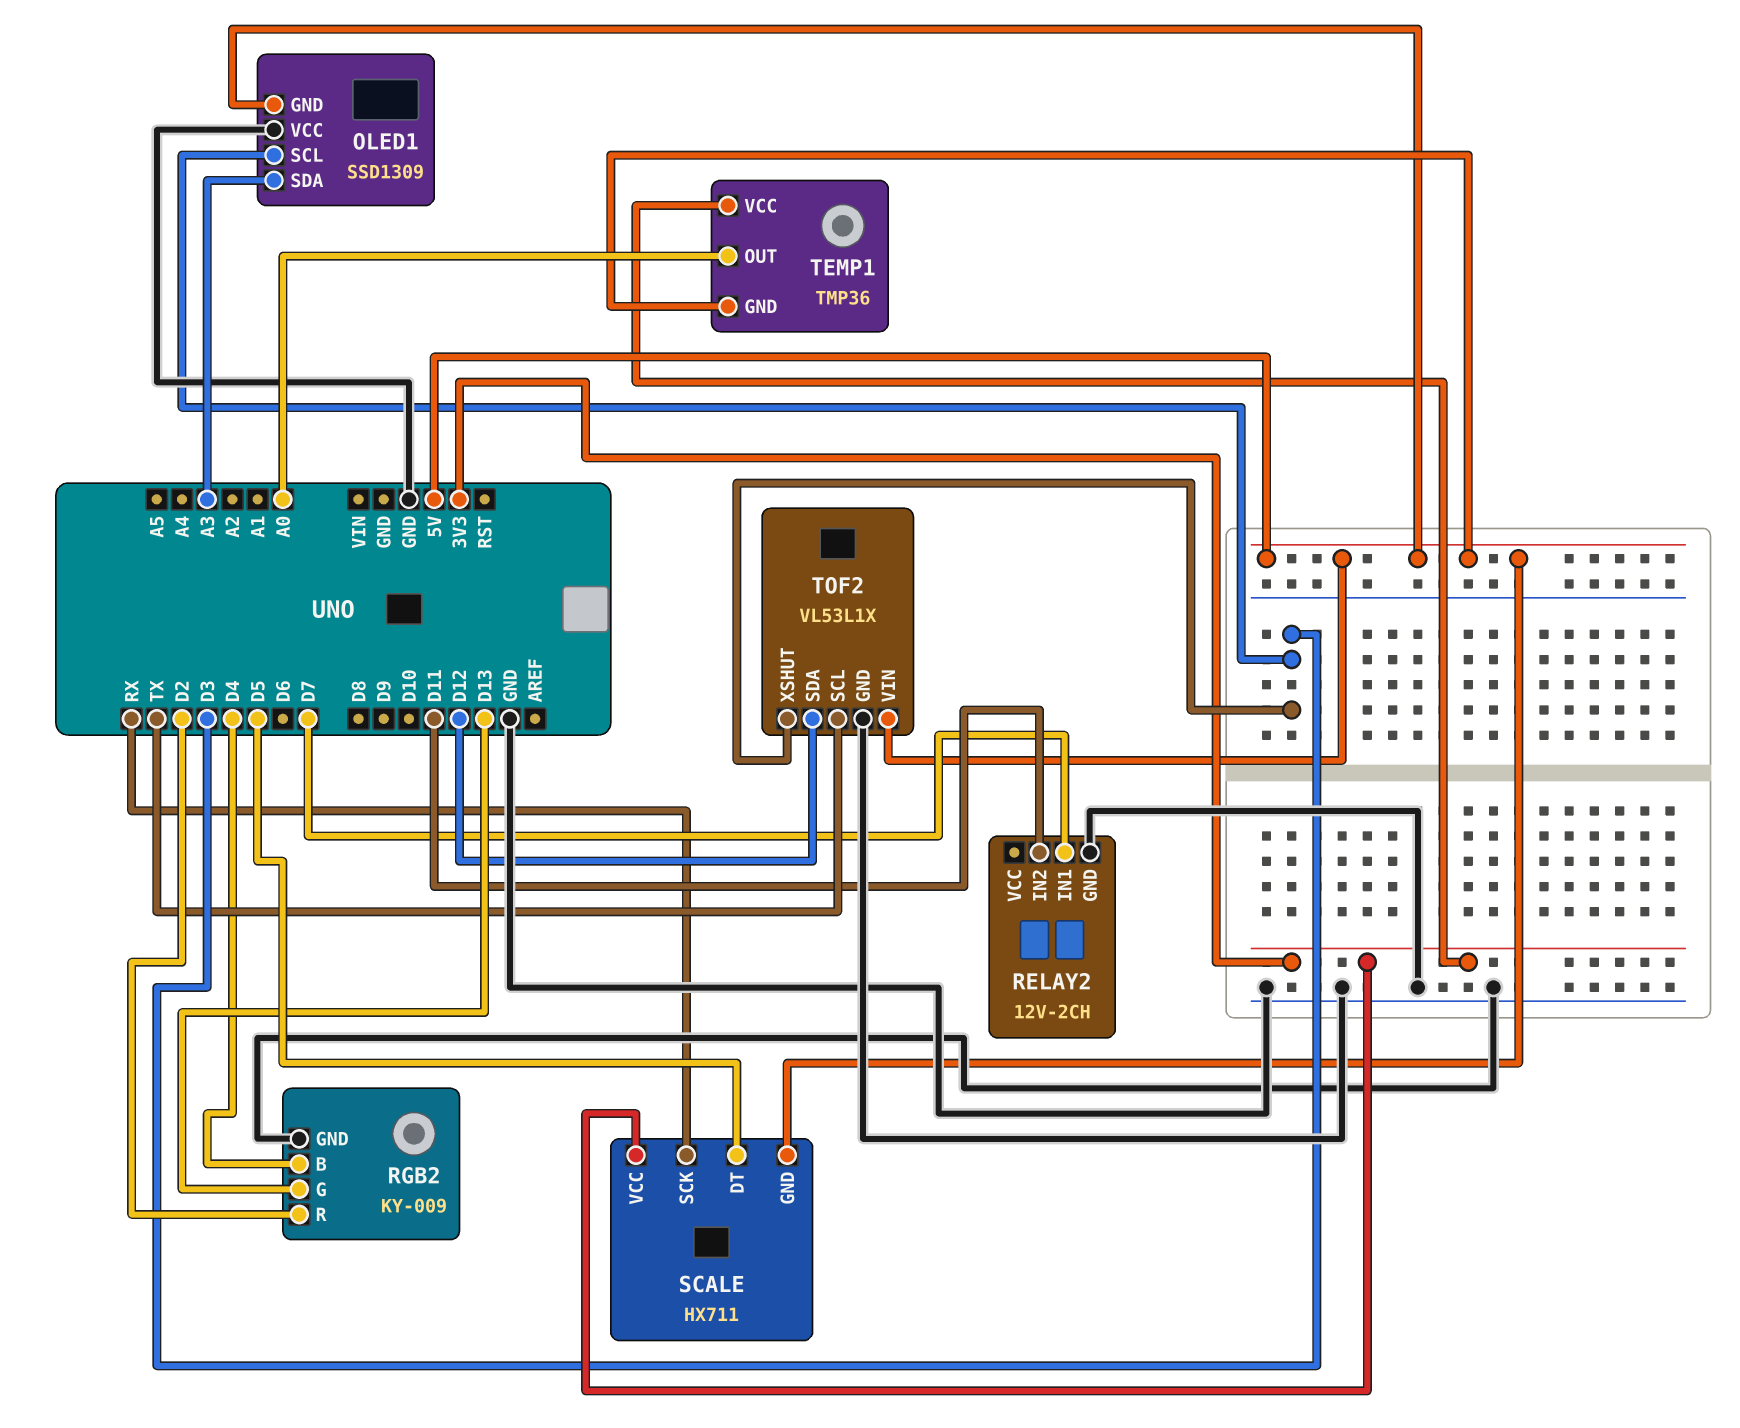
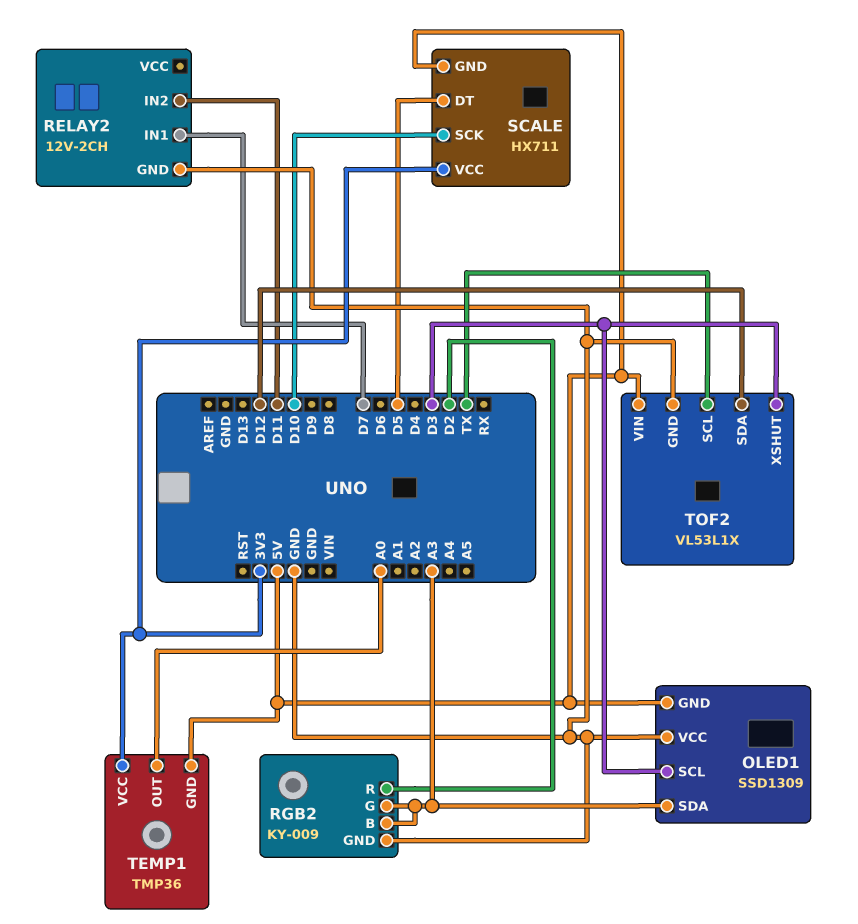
RGB2 pin B: D4 -> A3
RGB2 pin G: D13 -> A3
SCALE pin SCK: RX -> D10

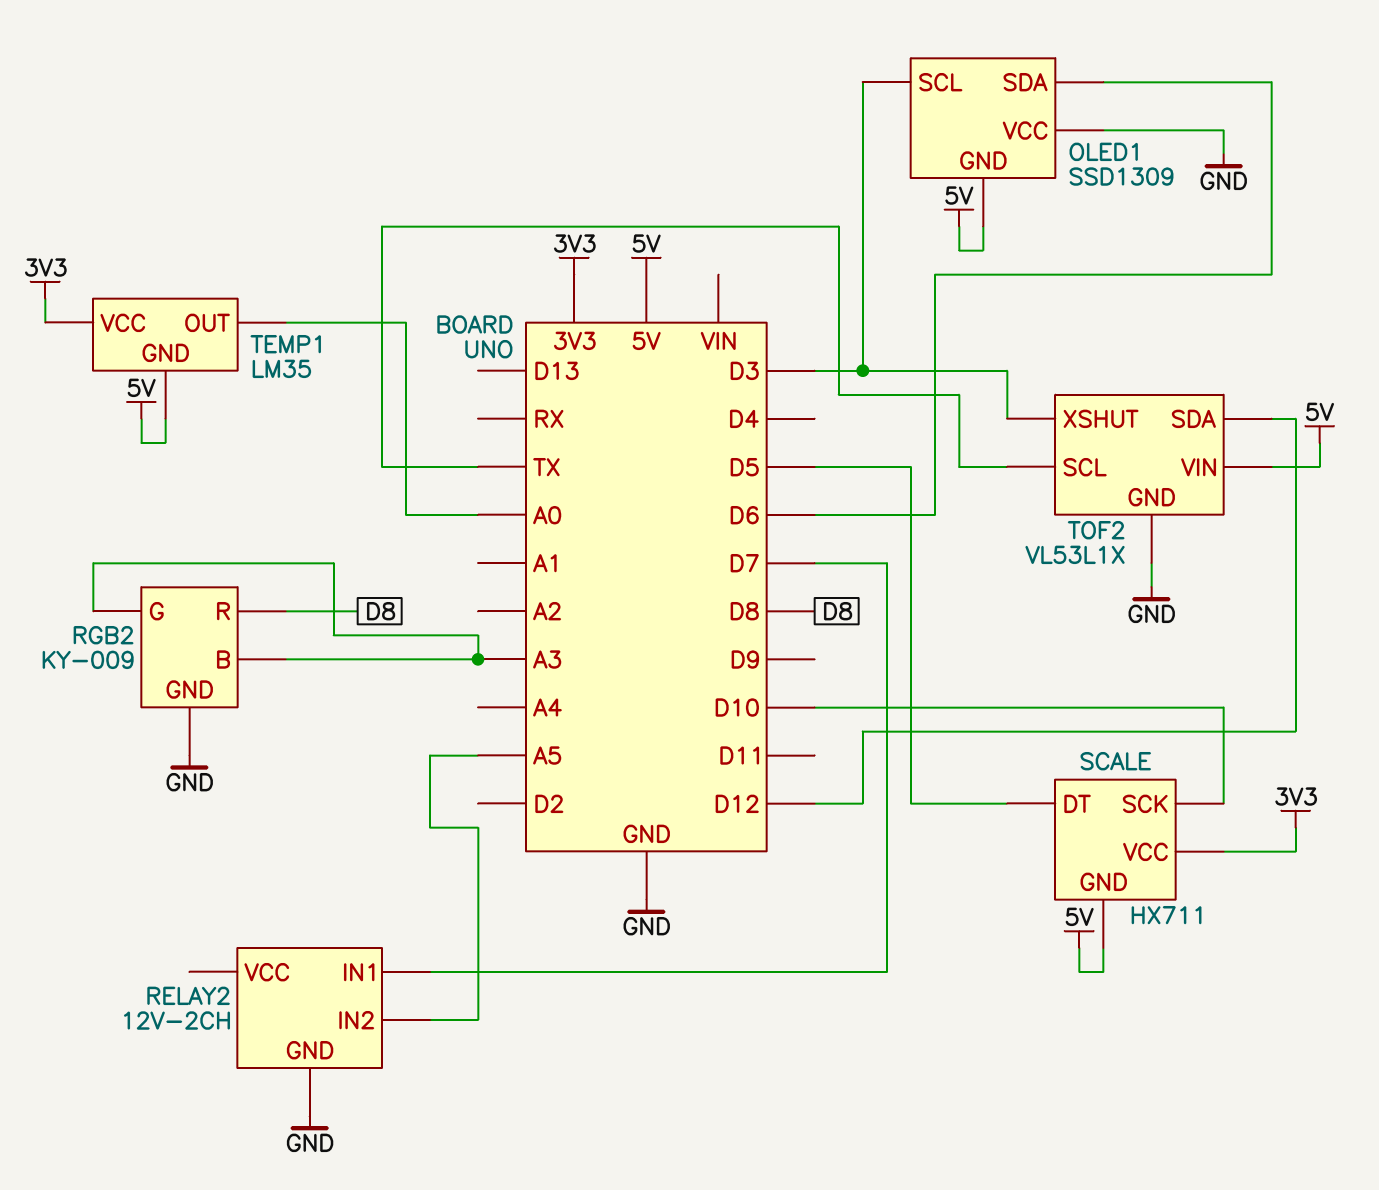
OLED1 pin SDA: A3 -> D6
RELAY2 pin IN2: D11 -> A5
RGB2 pin R: D2 -> D8
TEMP1: TMP36 -> LM35

